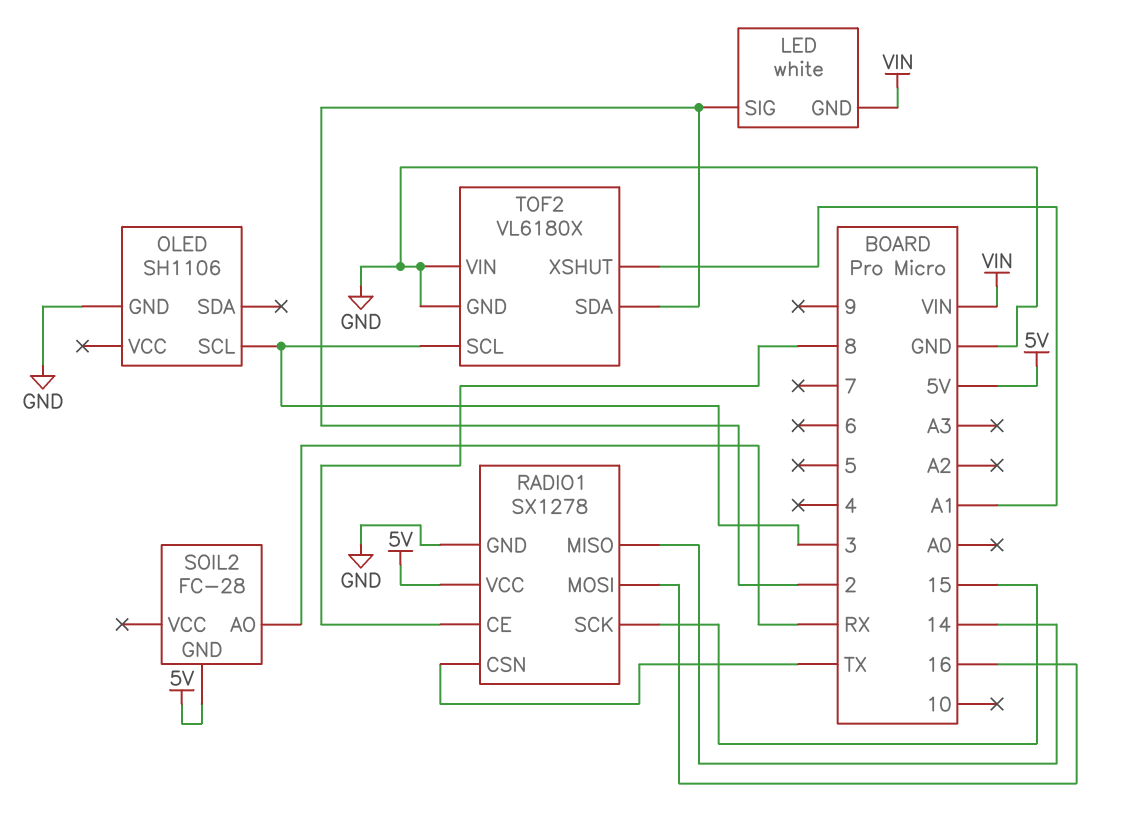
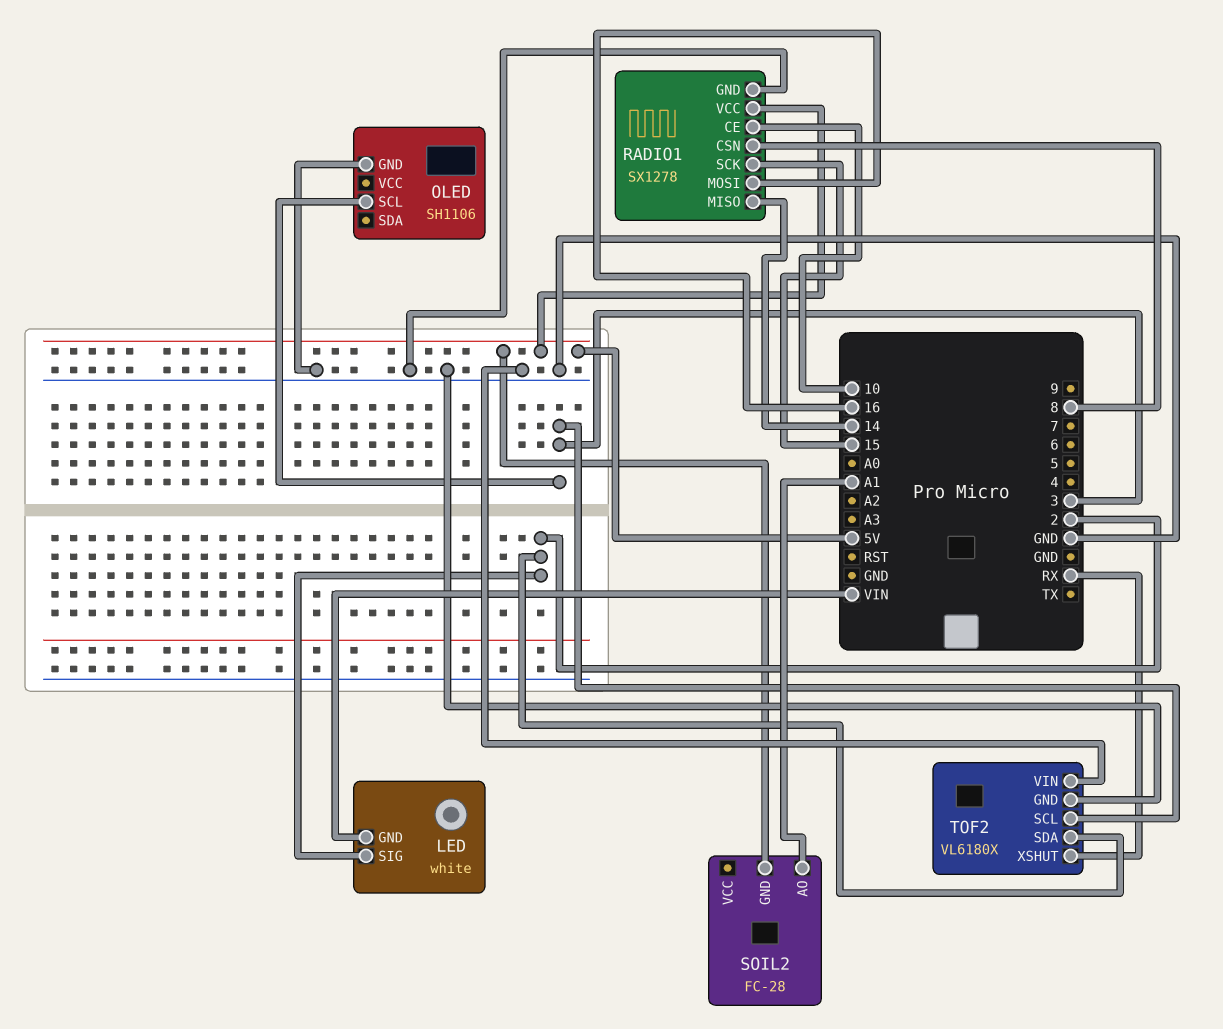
RADIO1 pin CE: 8 -> 10
RADIO1 pin CSN: TX -> 8
SOIL2 pin AO: RX -> A1
TOF2 pin XSHUT: A1 -> RX

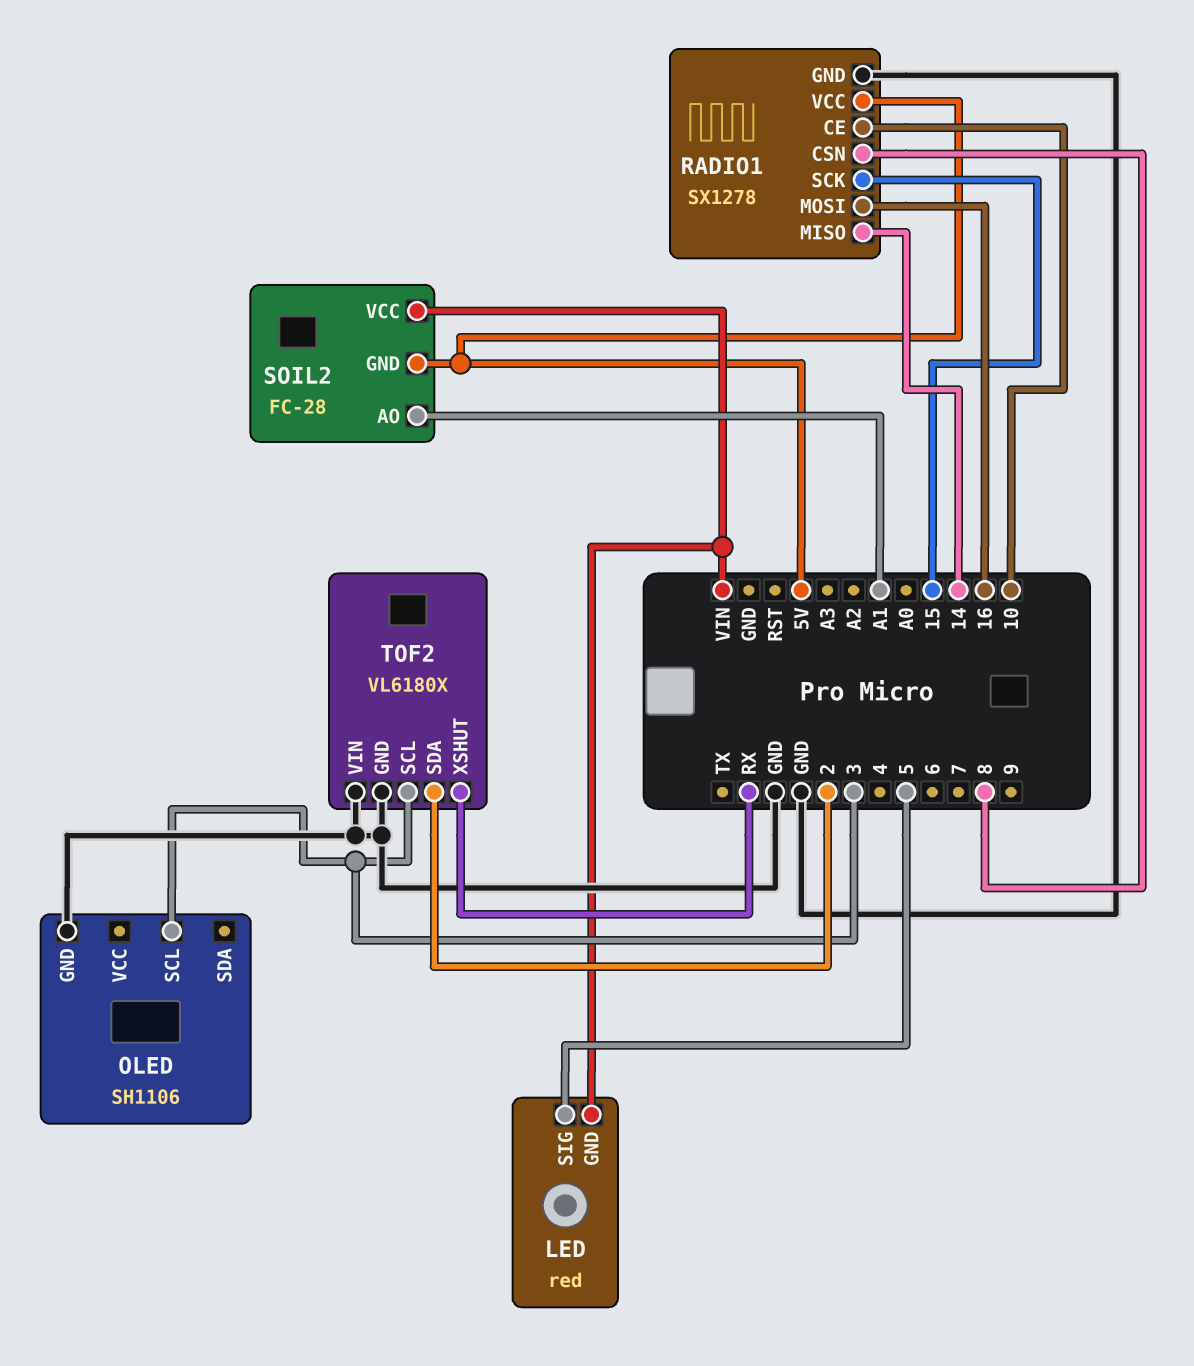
LED: white -> red
LED pin SIG: 2 -> 5
SOIL2 pin VCC: none -> VIN

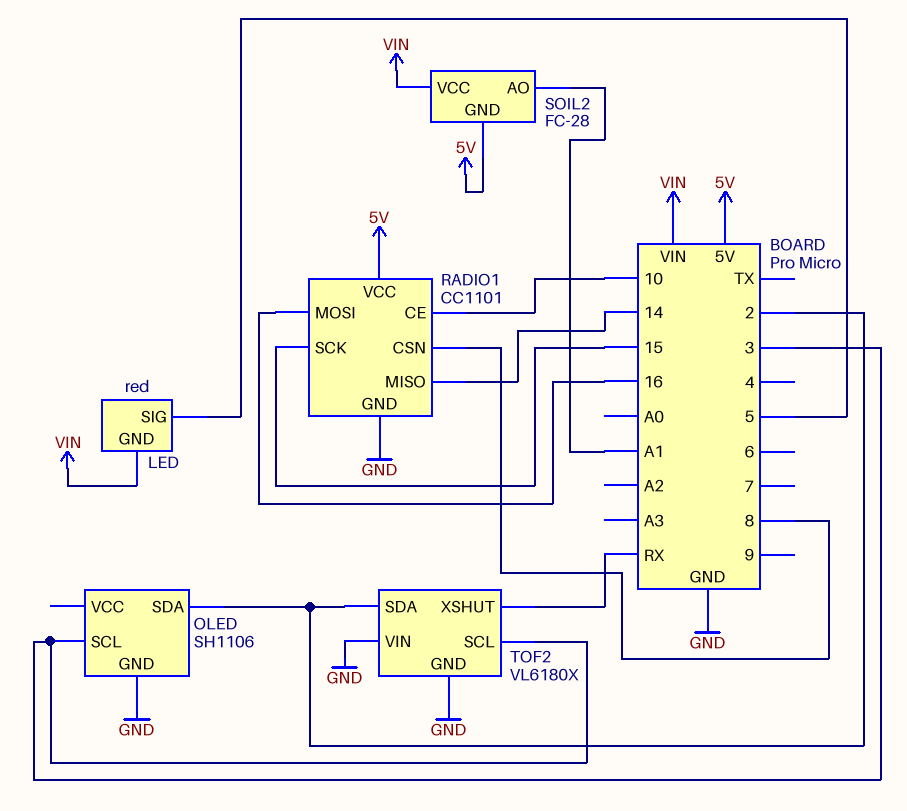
OLED pin SDA: none -> 2
RADIO1: SX1278 -> CC1101

